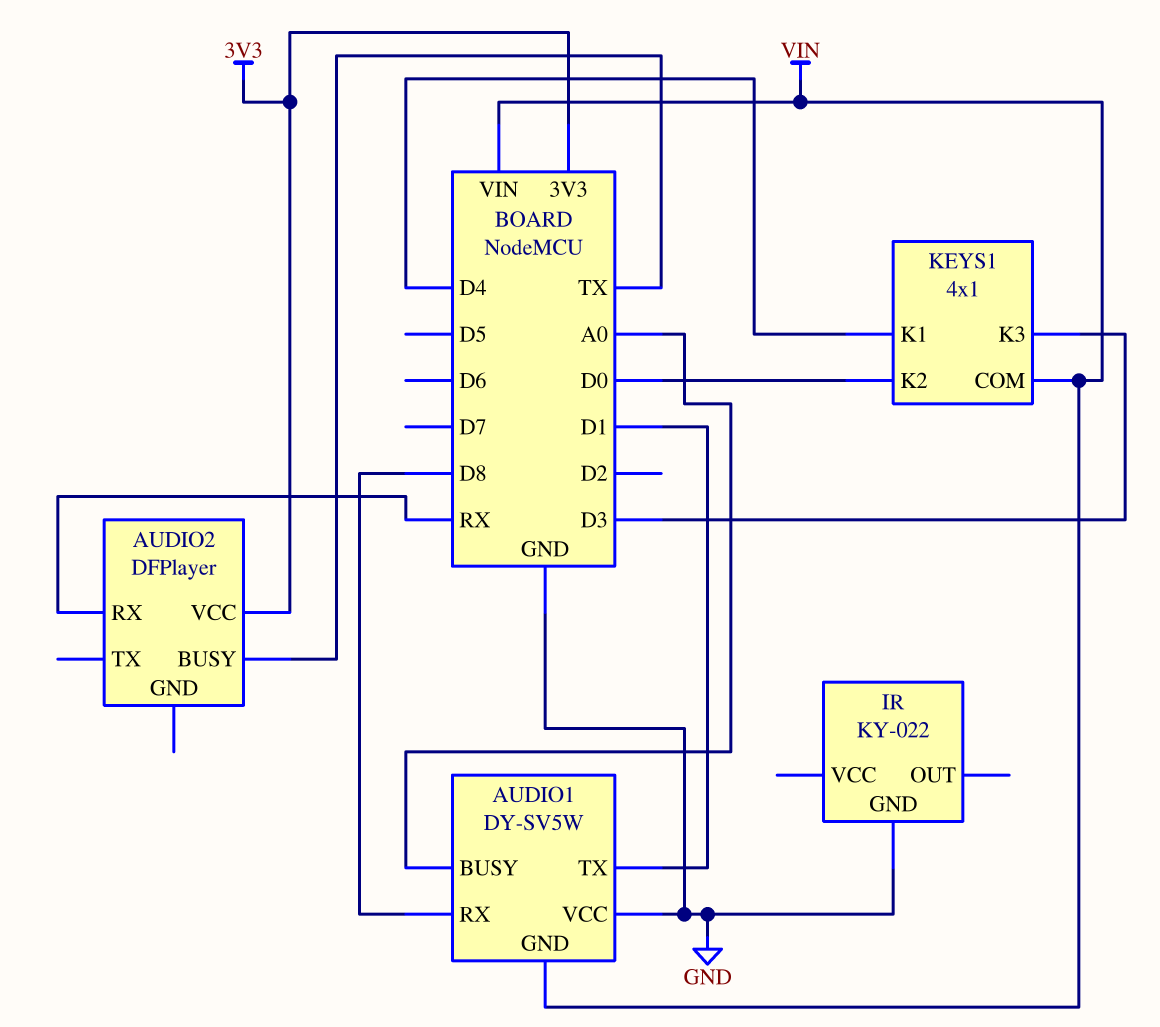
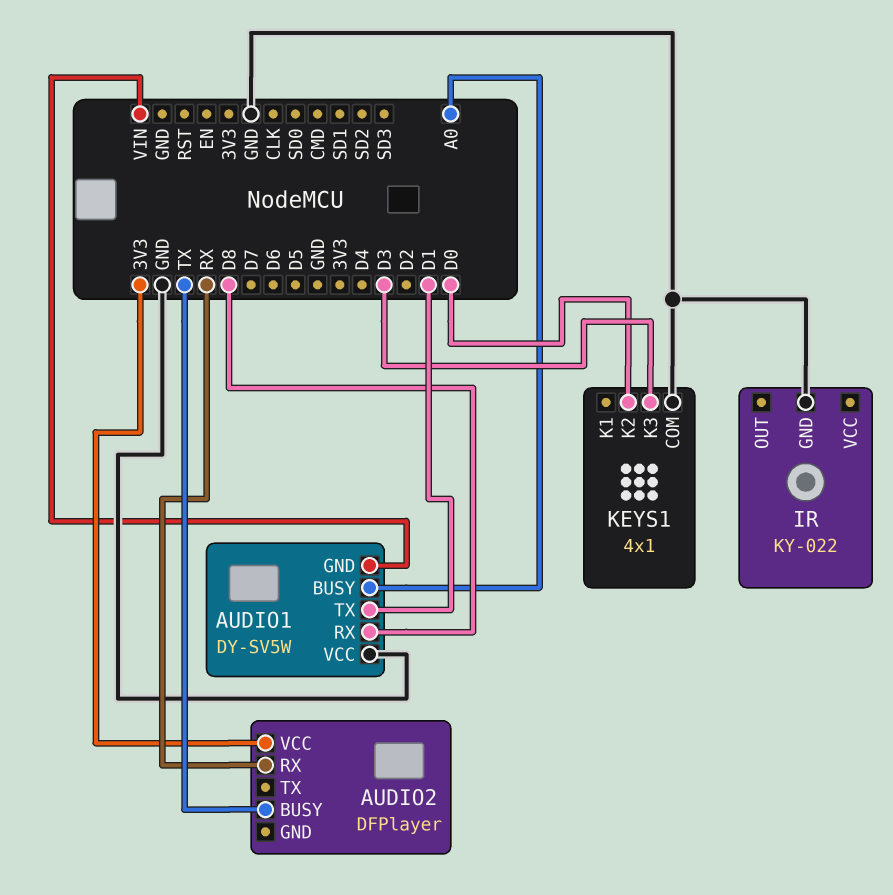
KEYS1 pin COM: VIN -> GND
KEYS1 pin K1: D4 -> none

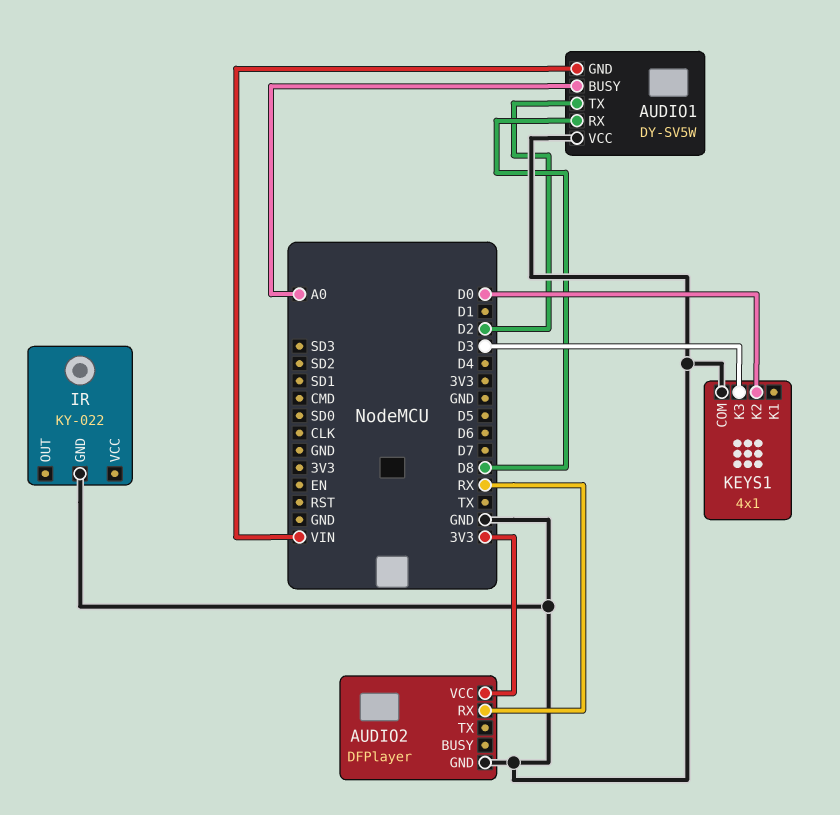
AUDIO1 pin TX: D1 -> D2
AUDIO2 pin BUSY: TX -> none
AUDIO2 pin GND: none -> GND

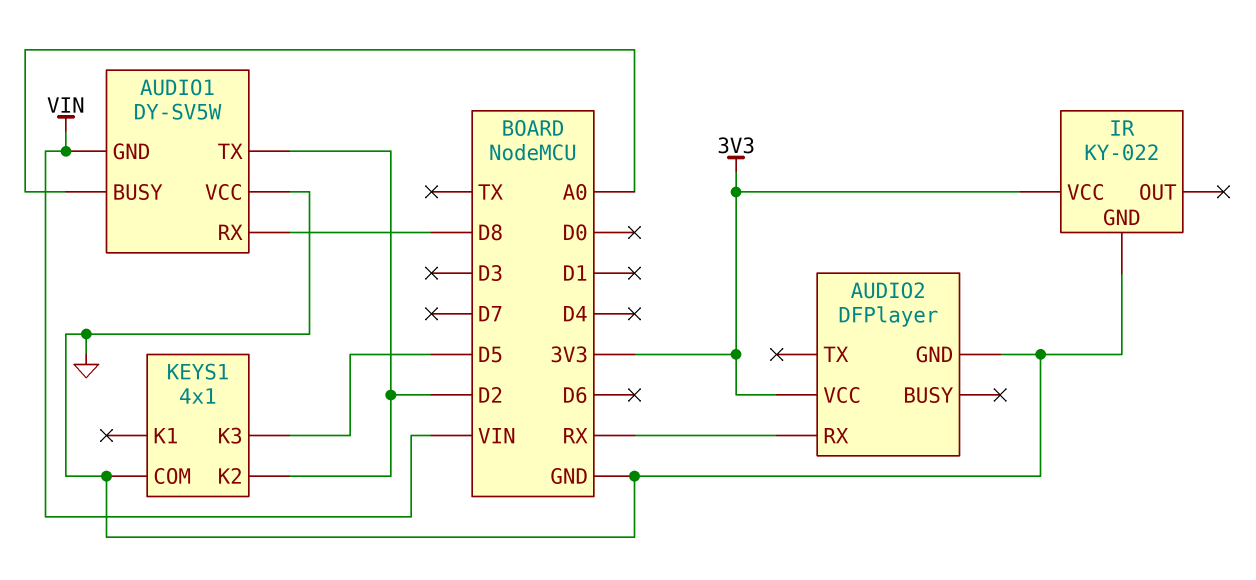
IR pin VCC: none -> 3V3
KEYS1 pin K2: D0 -> D2
KEYS1 pin K3: D3 -> D5

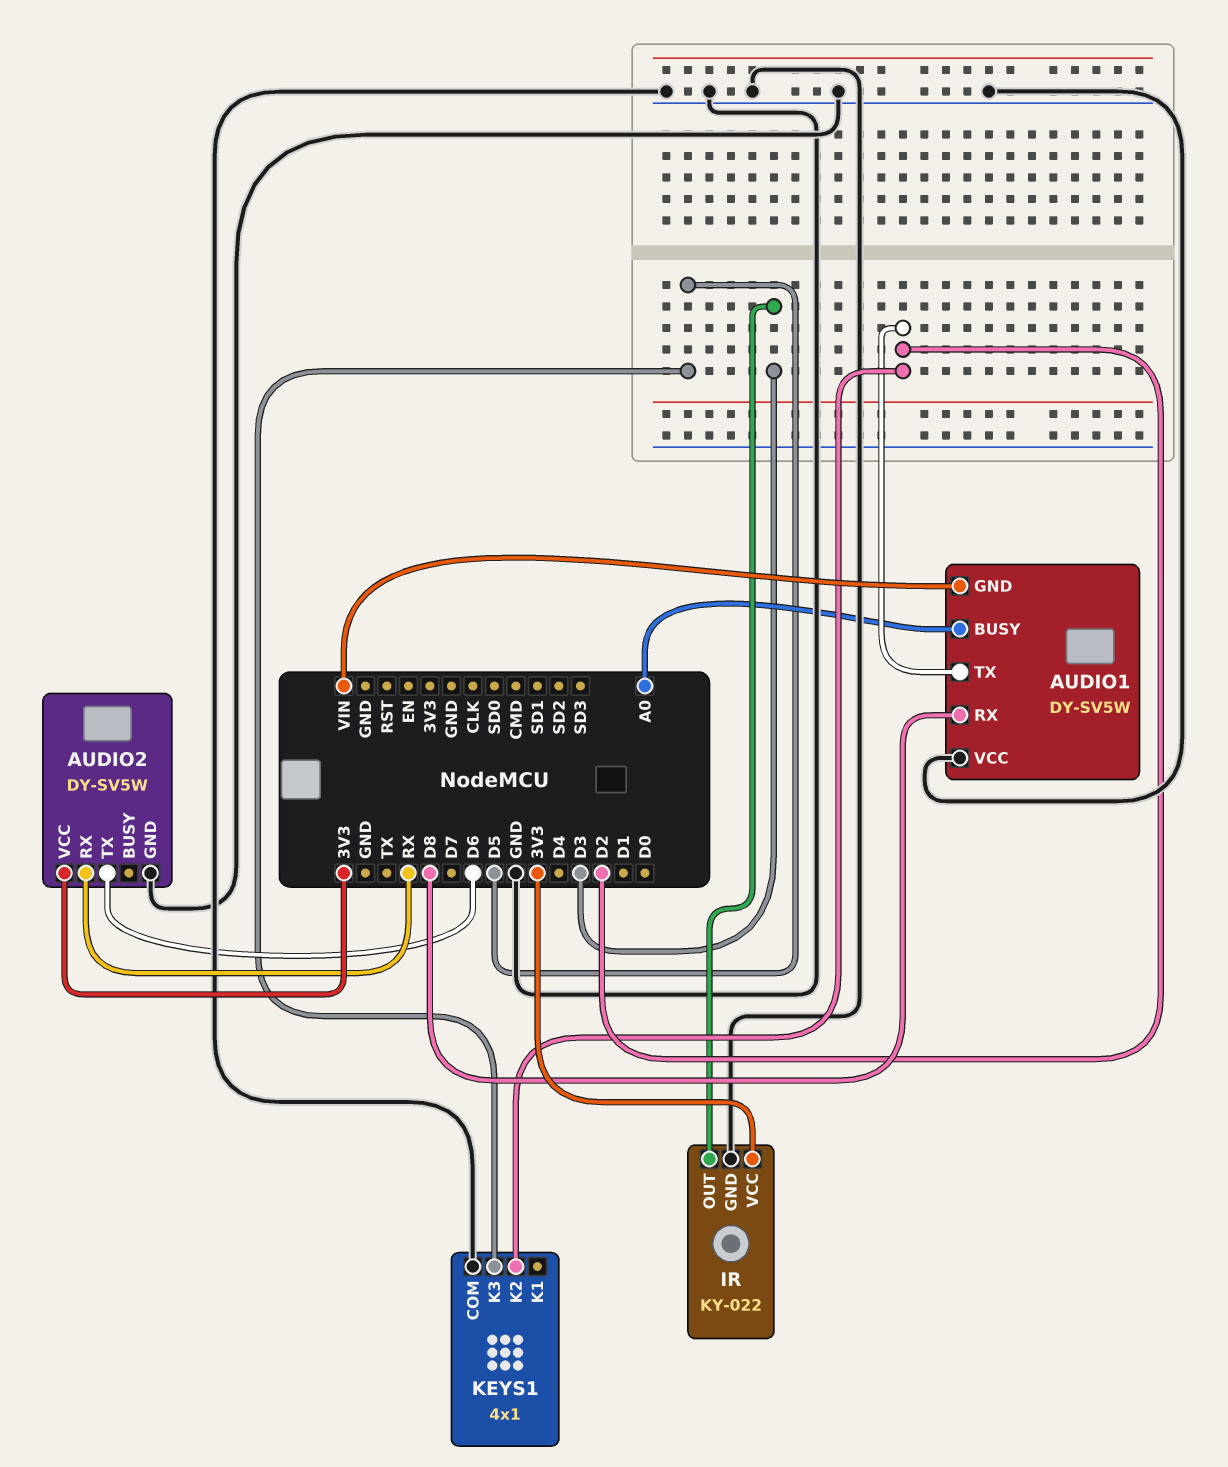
AUDIO2: DFPlayer -> DY-SV5W
AUDIO2 pin TX: none -> D6
IR pin OUT: none -> D3

